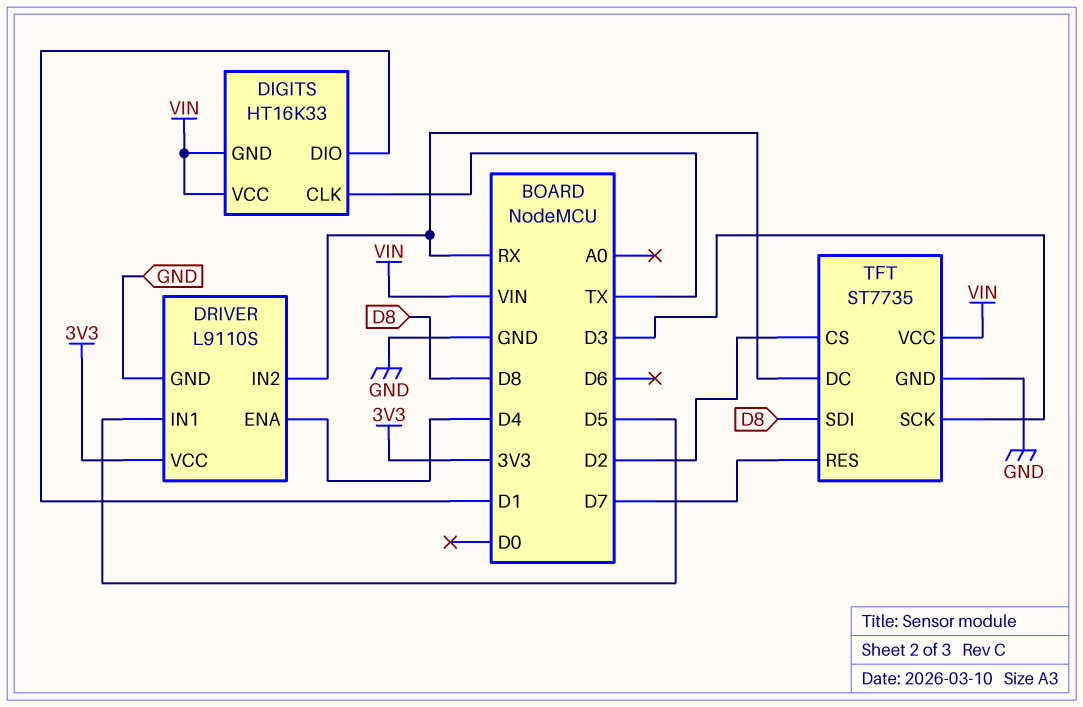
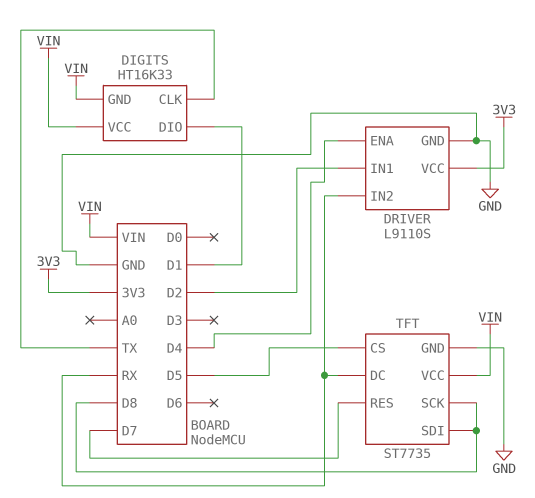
DRIVER pin IN1: D5 -> D2
TFT pin CS: D2 -> D5
TFT pin SCK: D3 -> D8

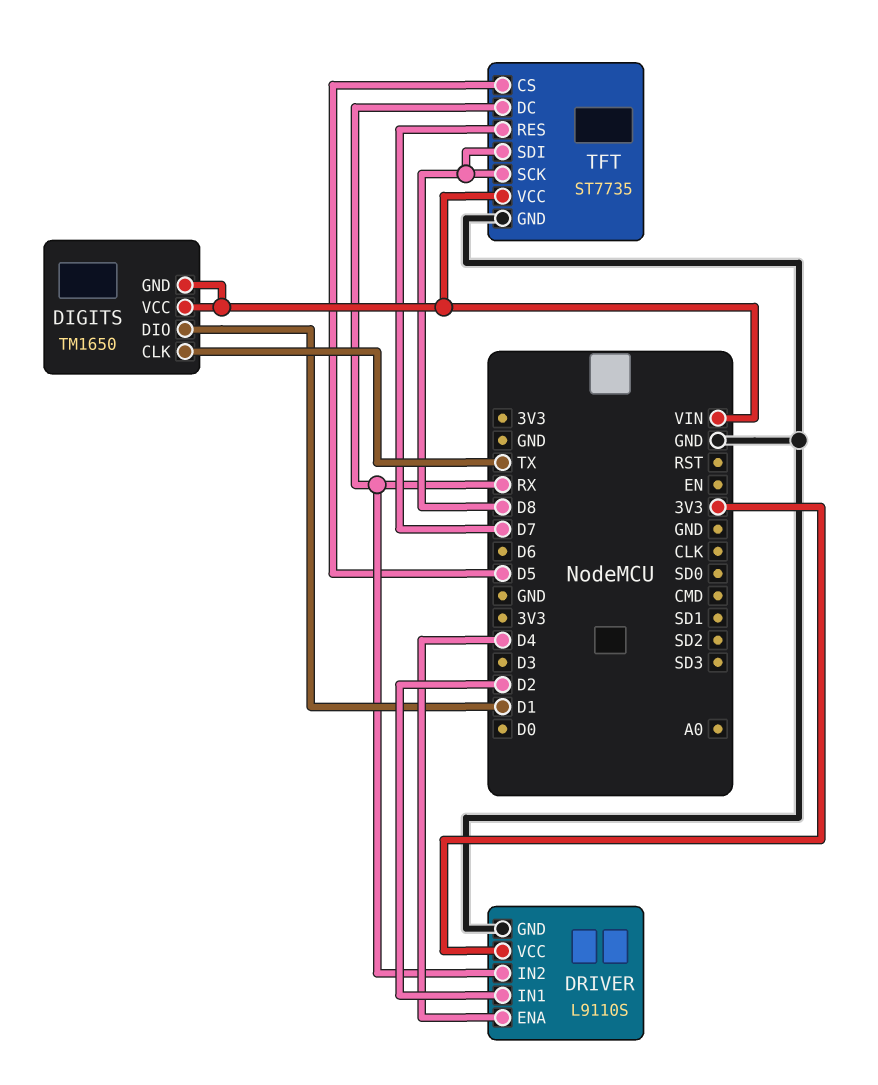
DIGITS: HT16K33 -> TM1650

